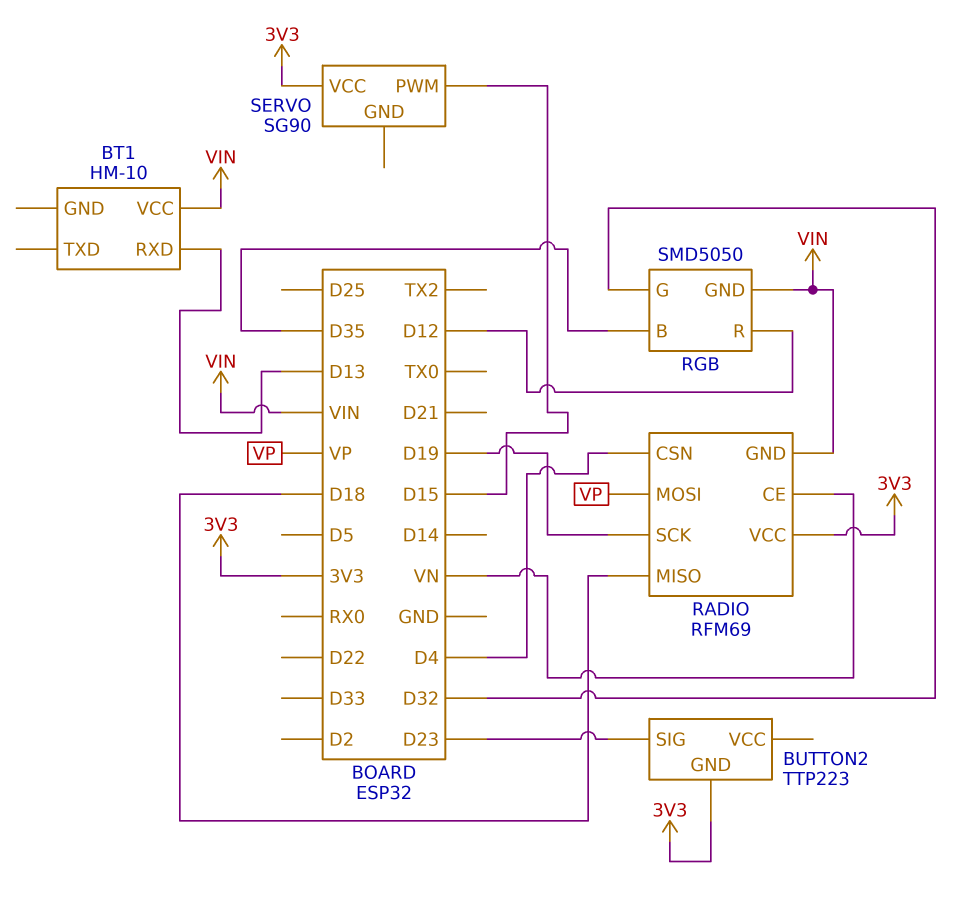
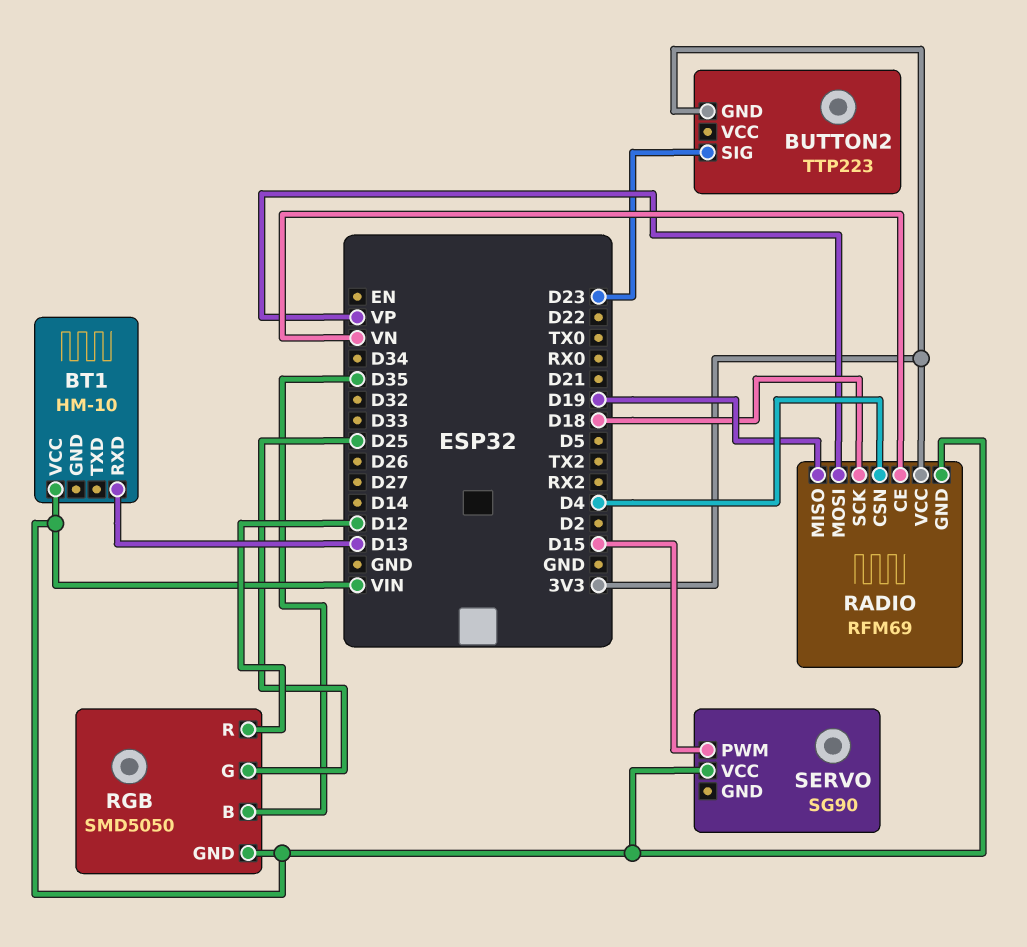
RADIO pin MISO: D18 -> D19
RADIO pin SCK: D19 -> D18
RGB pin G: D32 -> D25
SERVO pin VCC: 3V3 -> VIN

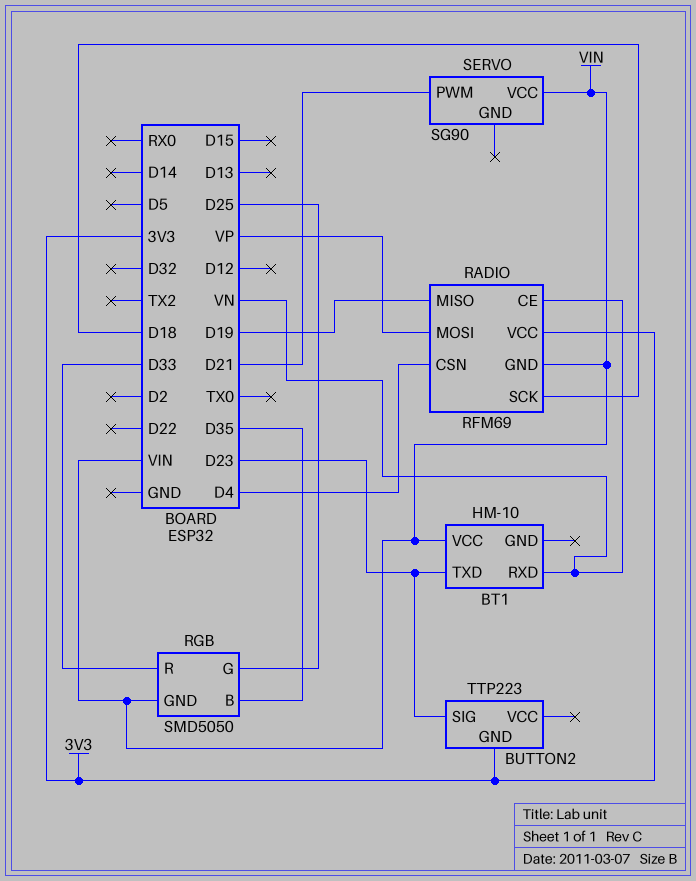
BT1 pin RXD: D13 -> VN
BT1 pin TXD: none -> D23
RGB pin R: D12 -> D33
SERVO pin PWM: D15 -> D21

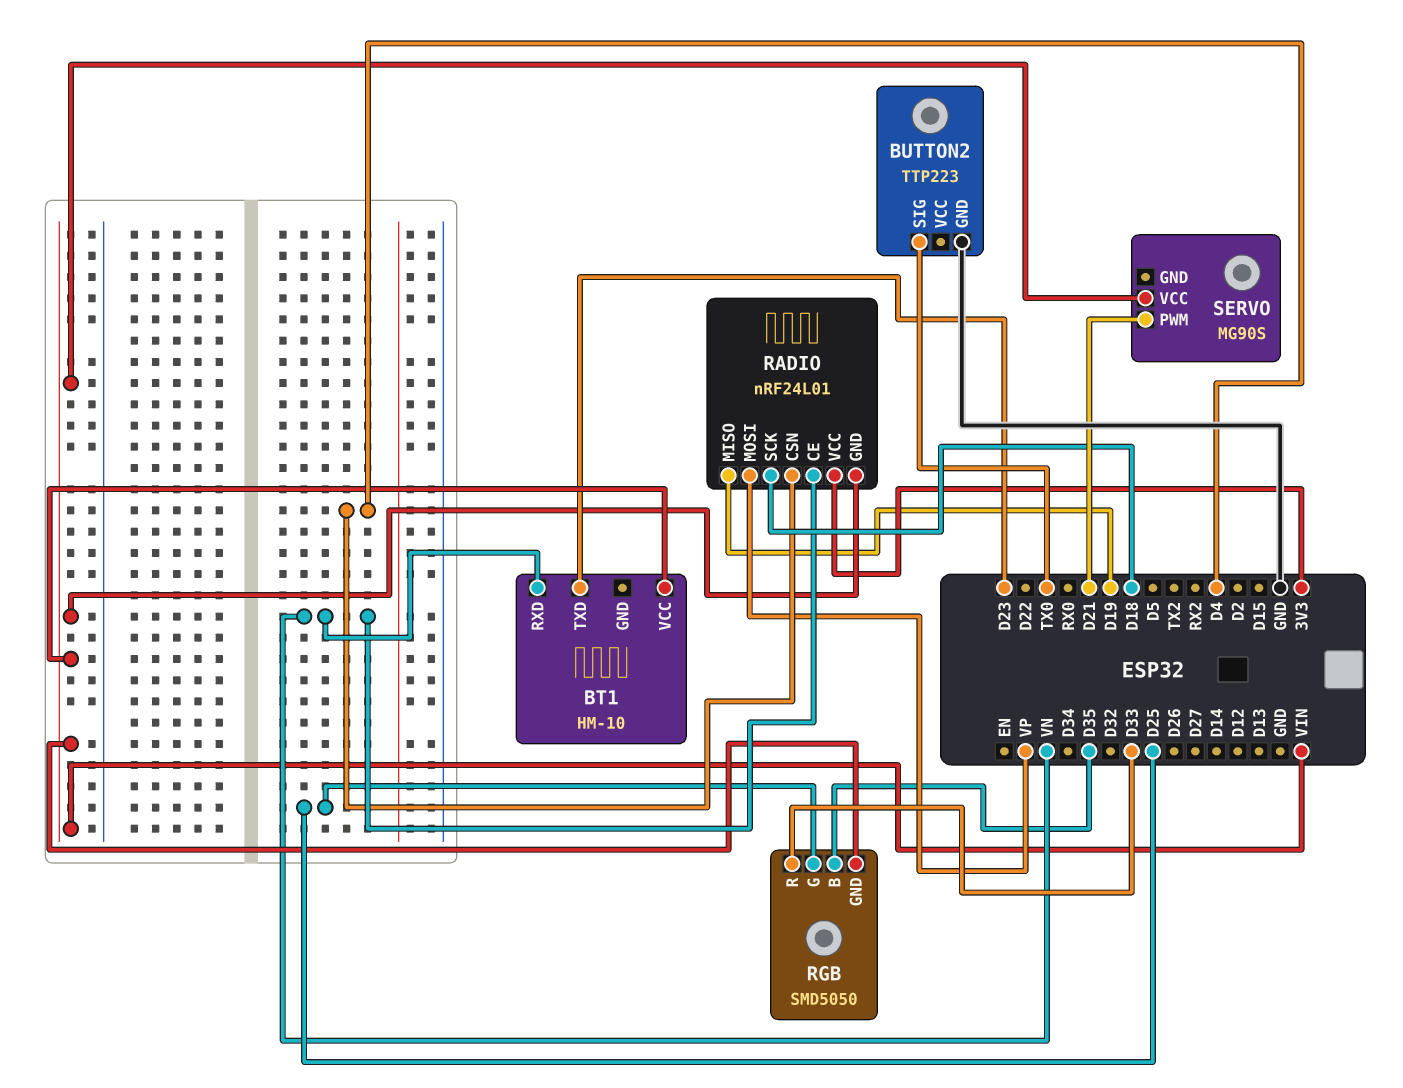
BUTTON2 pin GND: 3V3 -> GND
BUTTON2 pin SIG: D23 -> TX0
RADIO: RFM69 -> nRF24L01
SERVO: SG90 -> MG90S

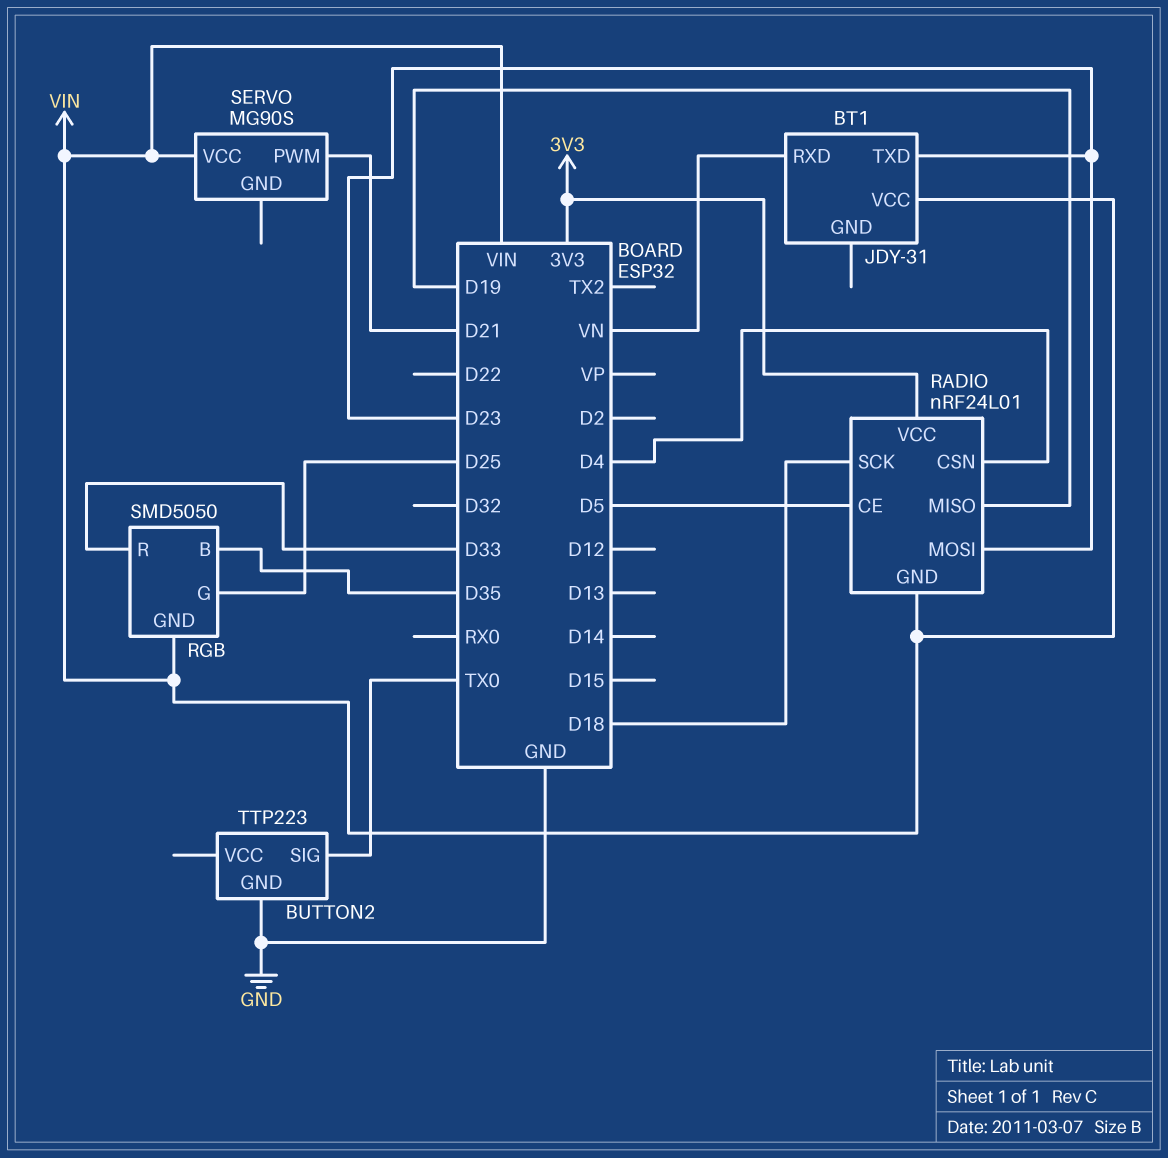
BT1: HM-10 -> JDY-31
RADIO pin CE: VN -> D5
RADIO pin MOSI: VP -> D23

